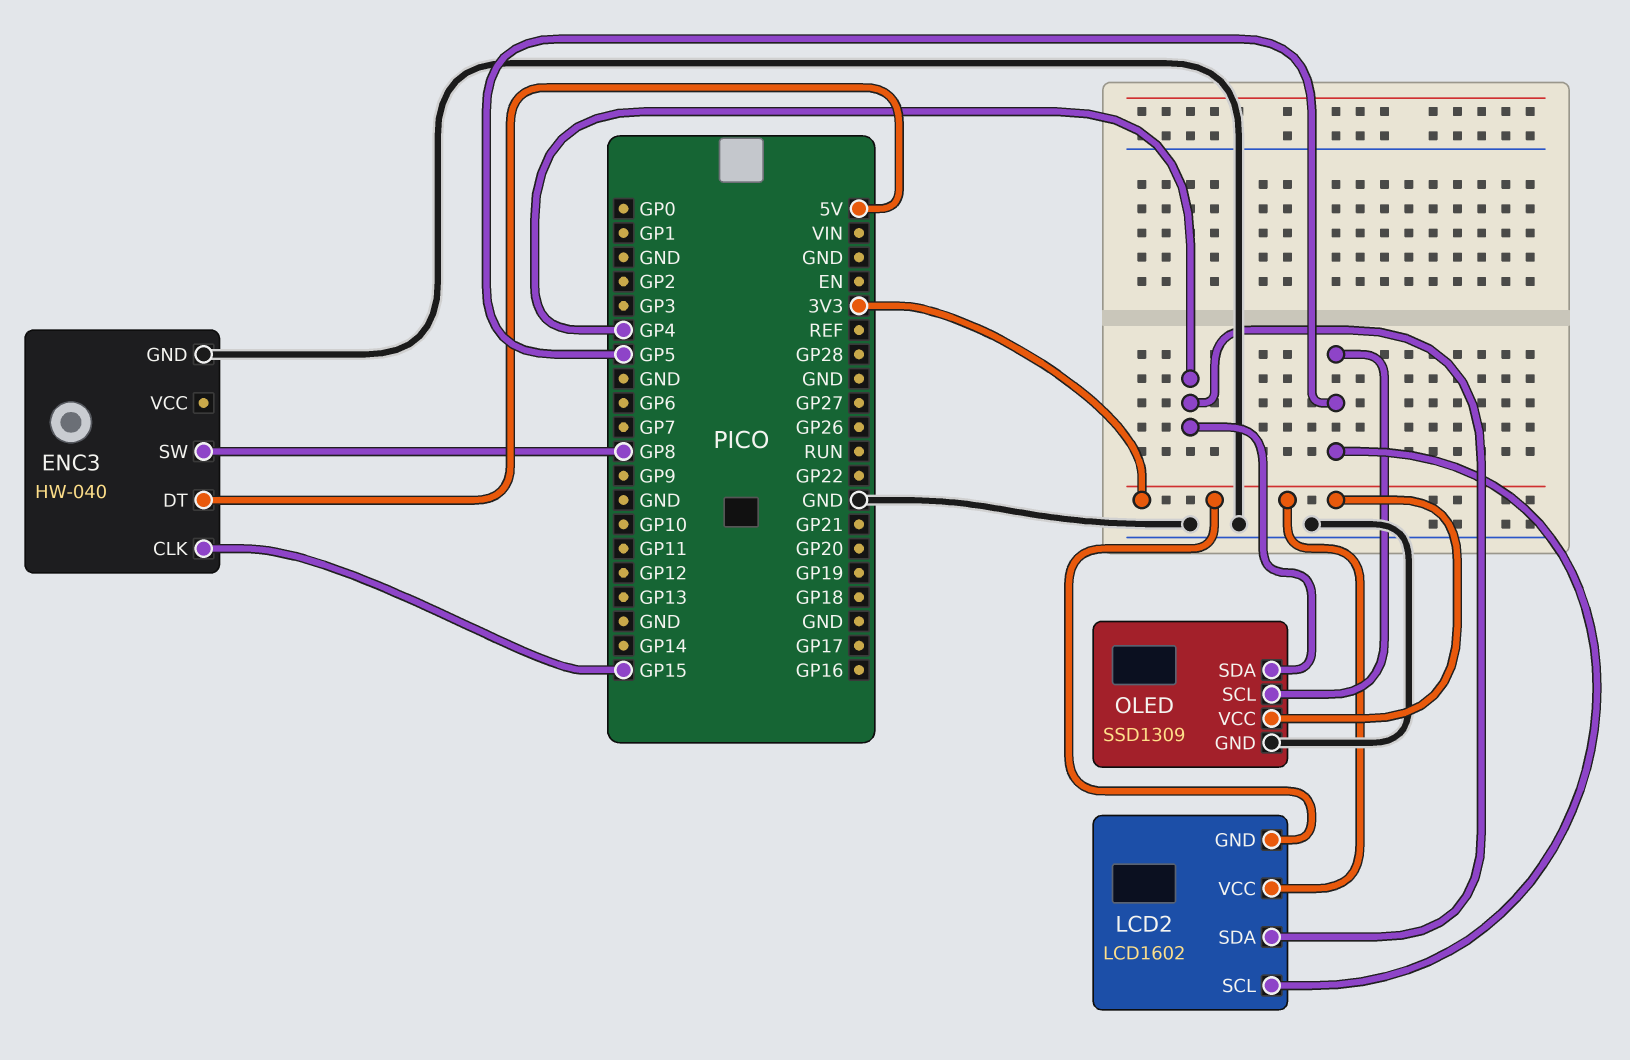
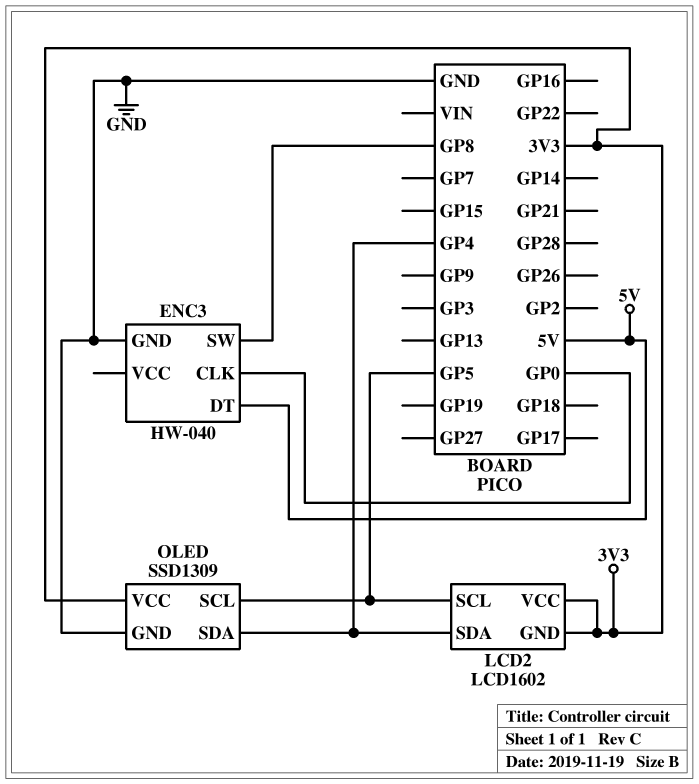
ENC3 pin CLK: GP15 -> GP0

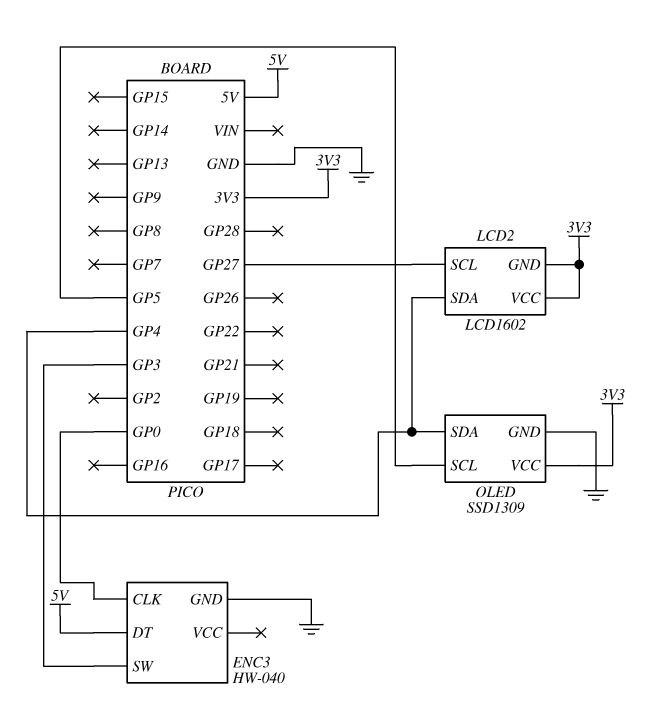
ENC3 pin SW: GP8 -> GP3
LCD2 pin SCL: GP5 -> GP27

